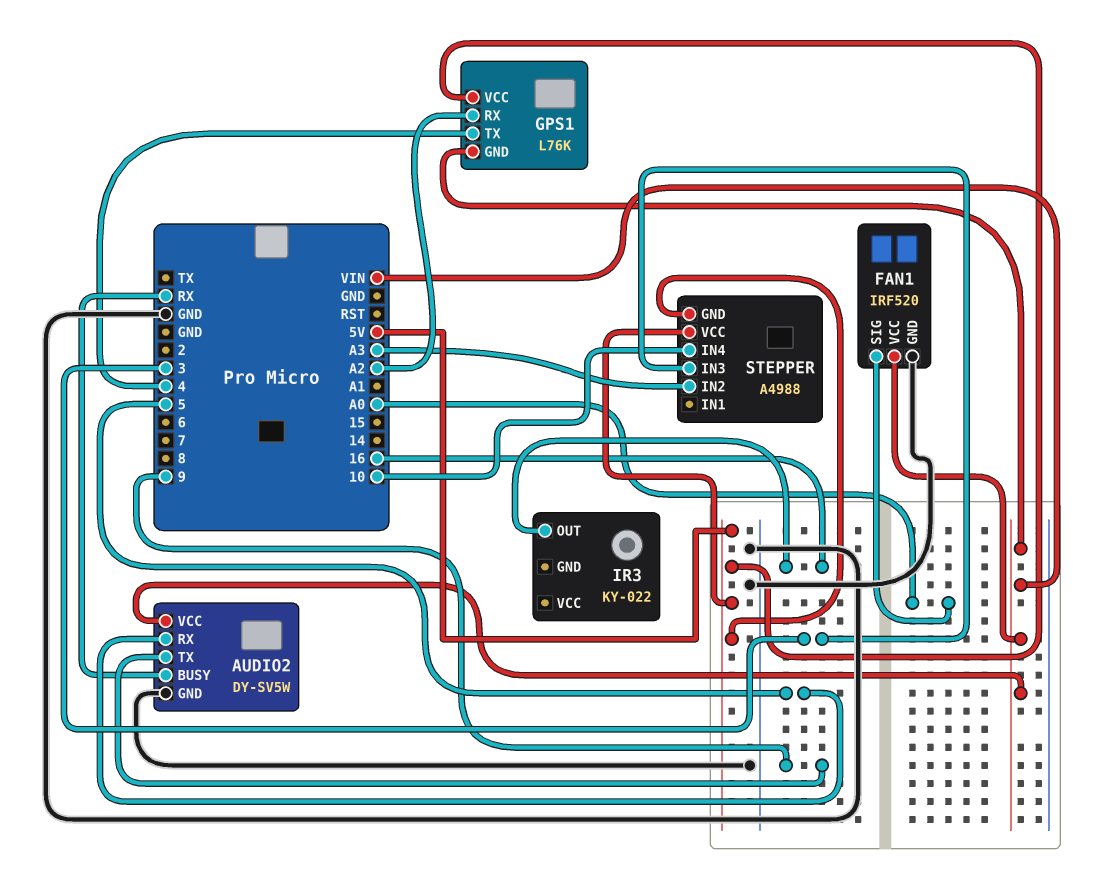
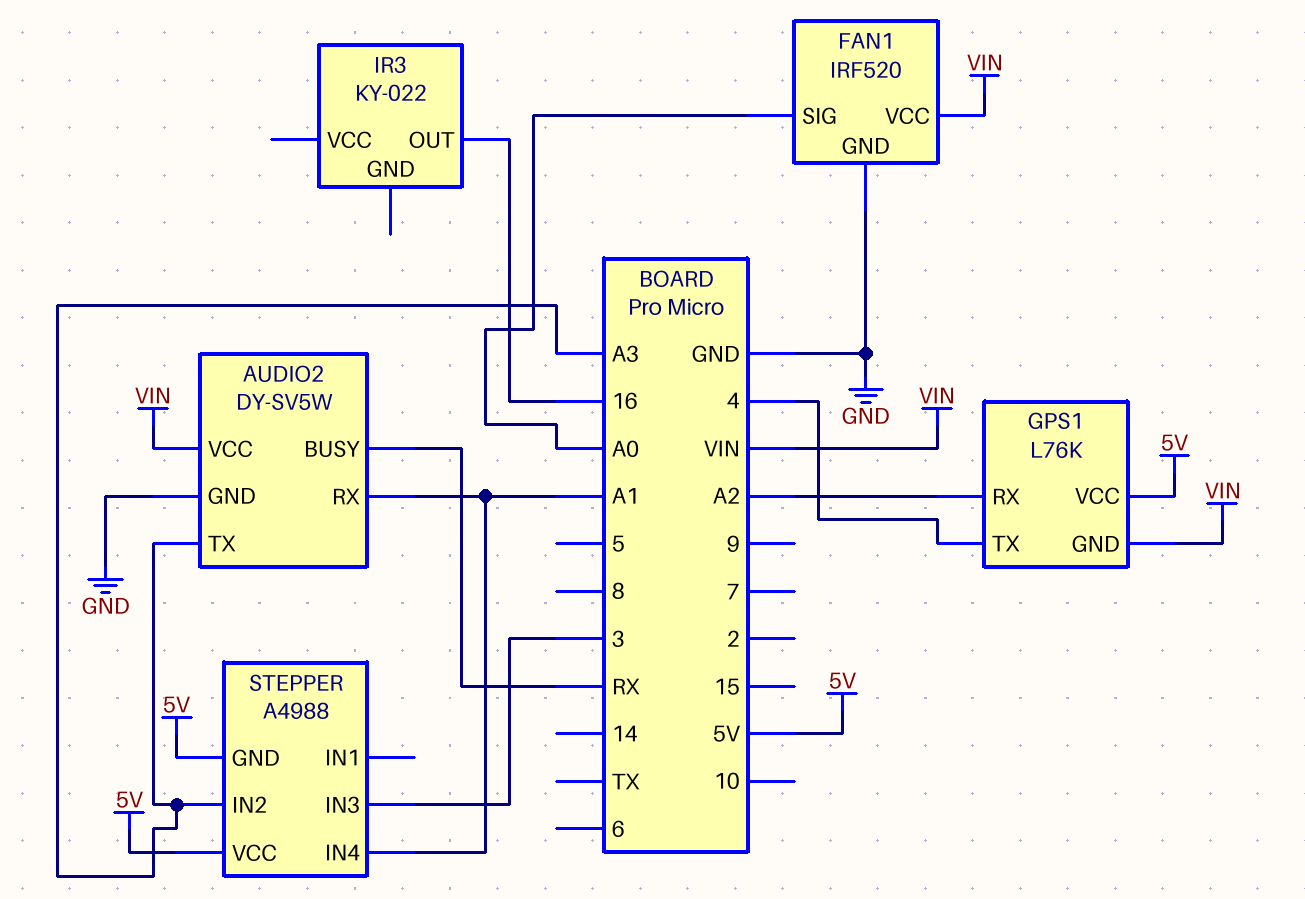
AUDIO2 pin RX: 5 -> A1
AUDIO2 pin TX: 9 -> A3
STEPPER pin IN4: 10 -> A1

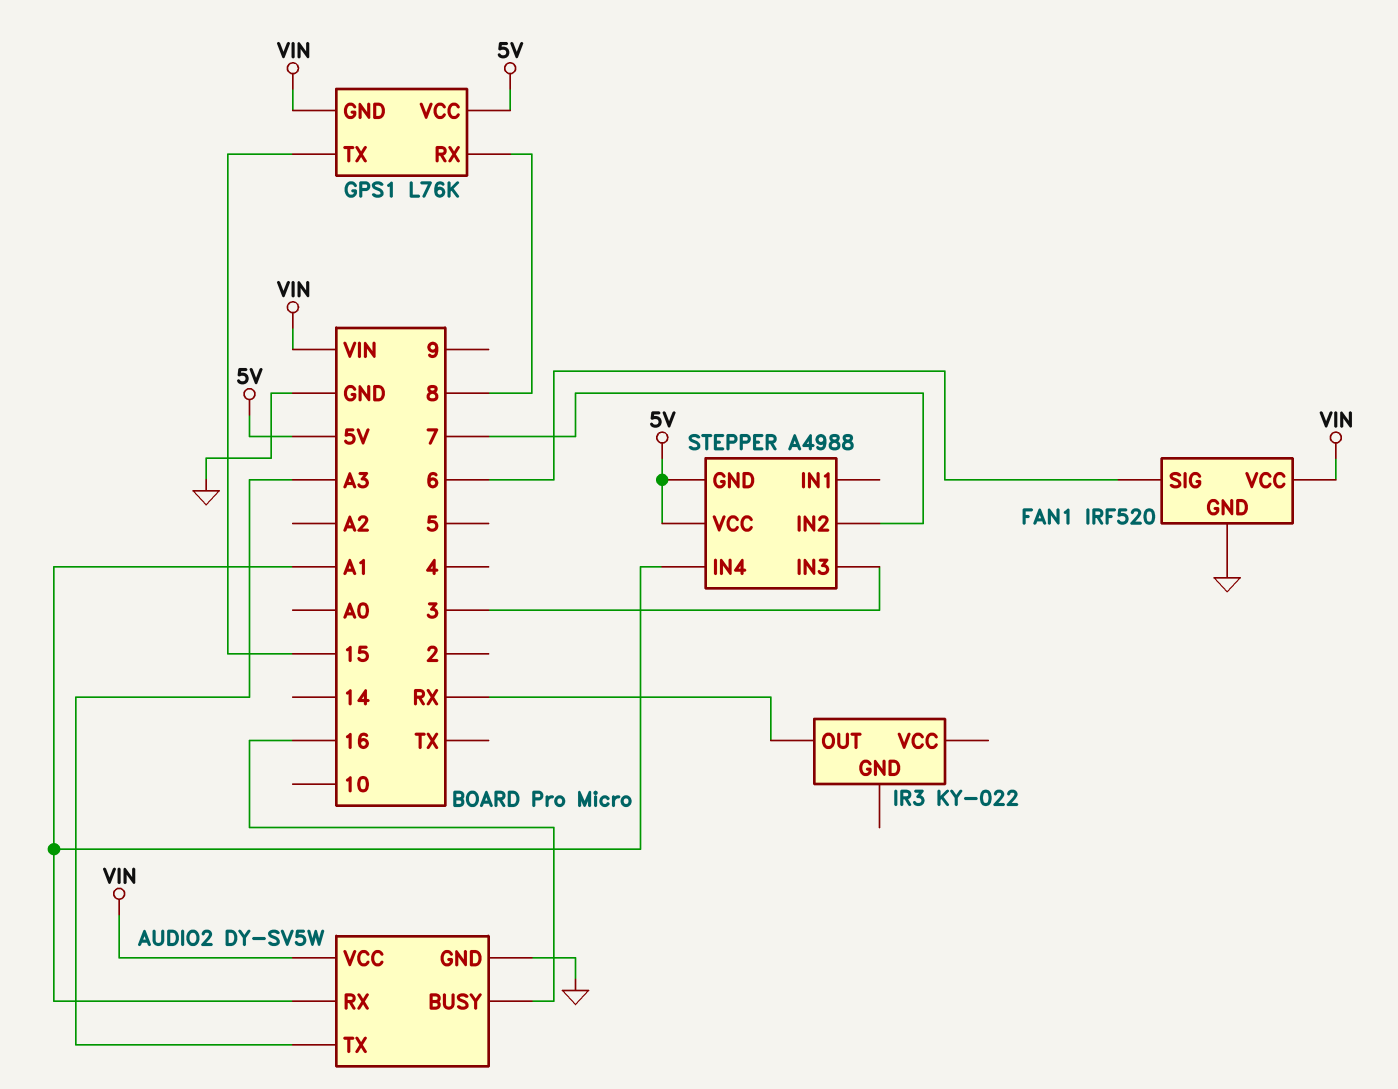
AUDIO2 pin BUSY: RX -> 16
FAN1 pin SIG: A0 -> 6
GPS1 pin RX: A2 -> 8
GPS1 pin TX: 4 -> 15
IR3 pin OUT: 16 -> RX
STEPPER pin IN2: A3 -> 7

